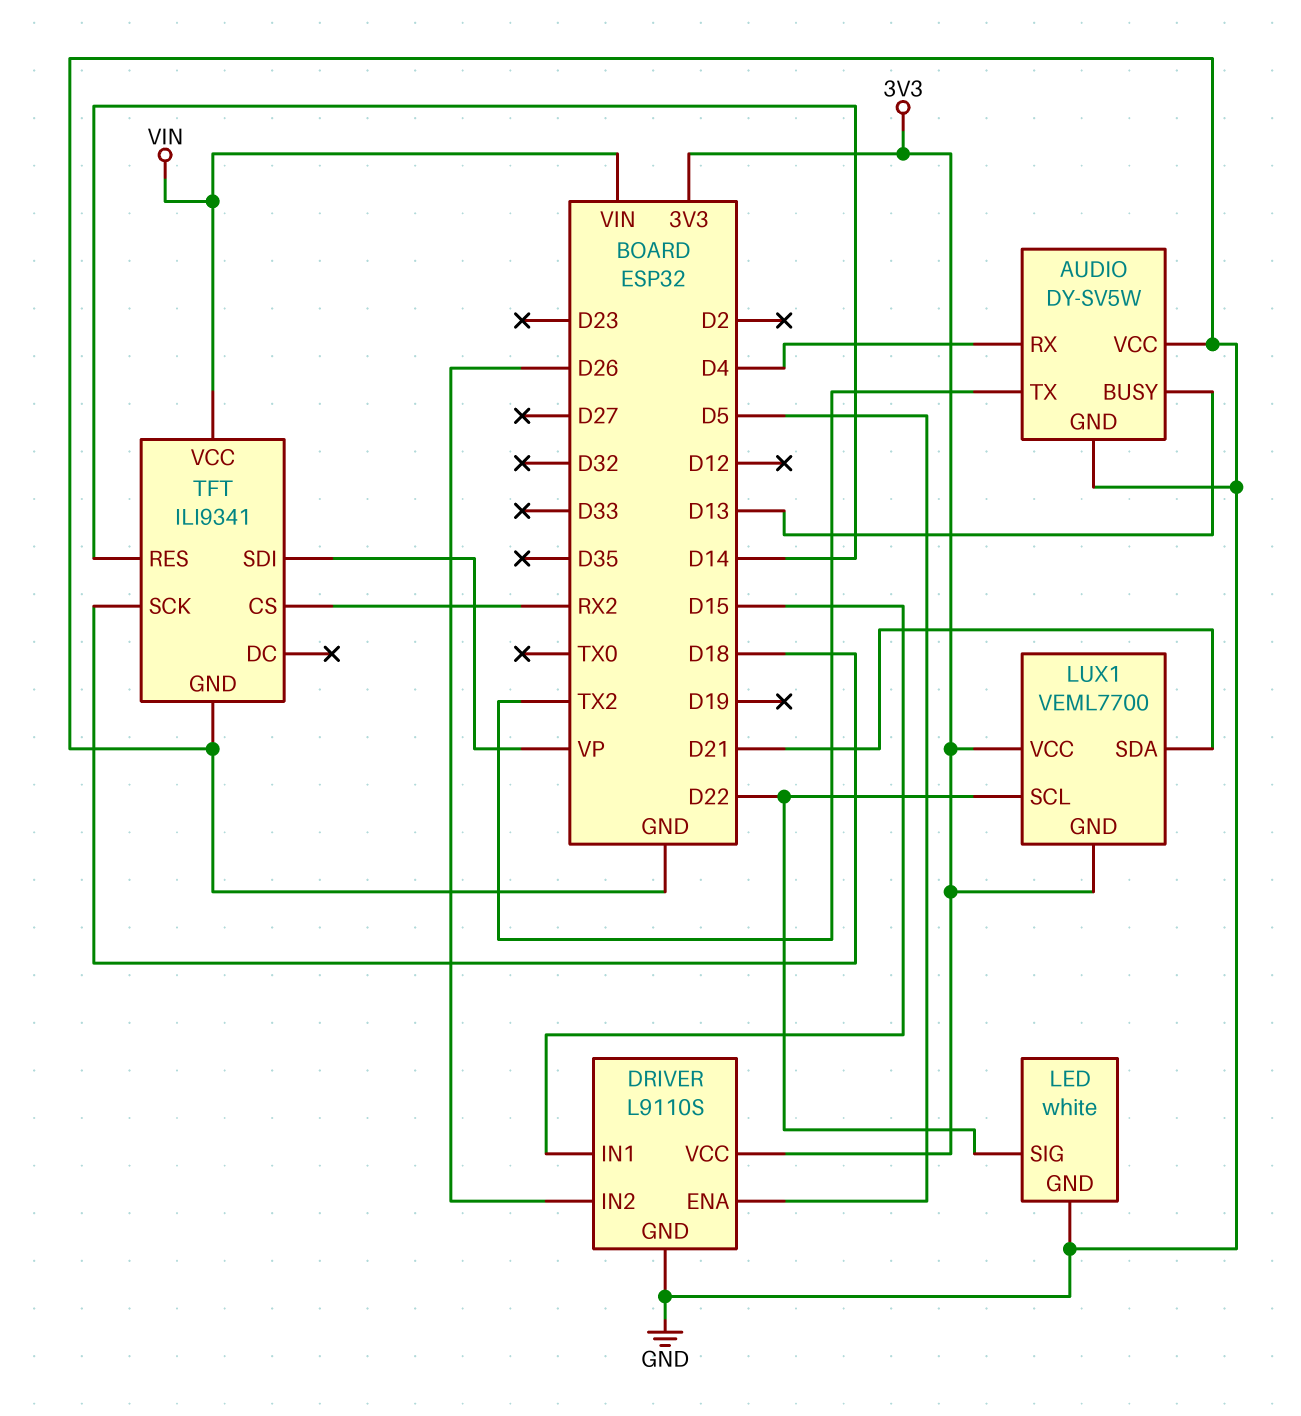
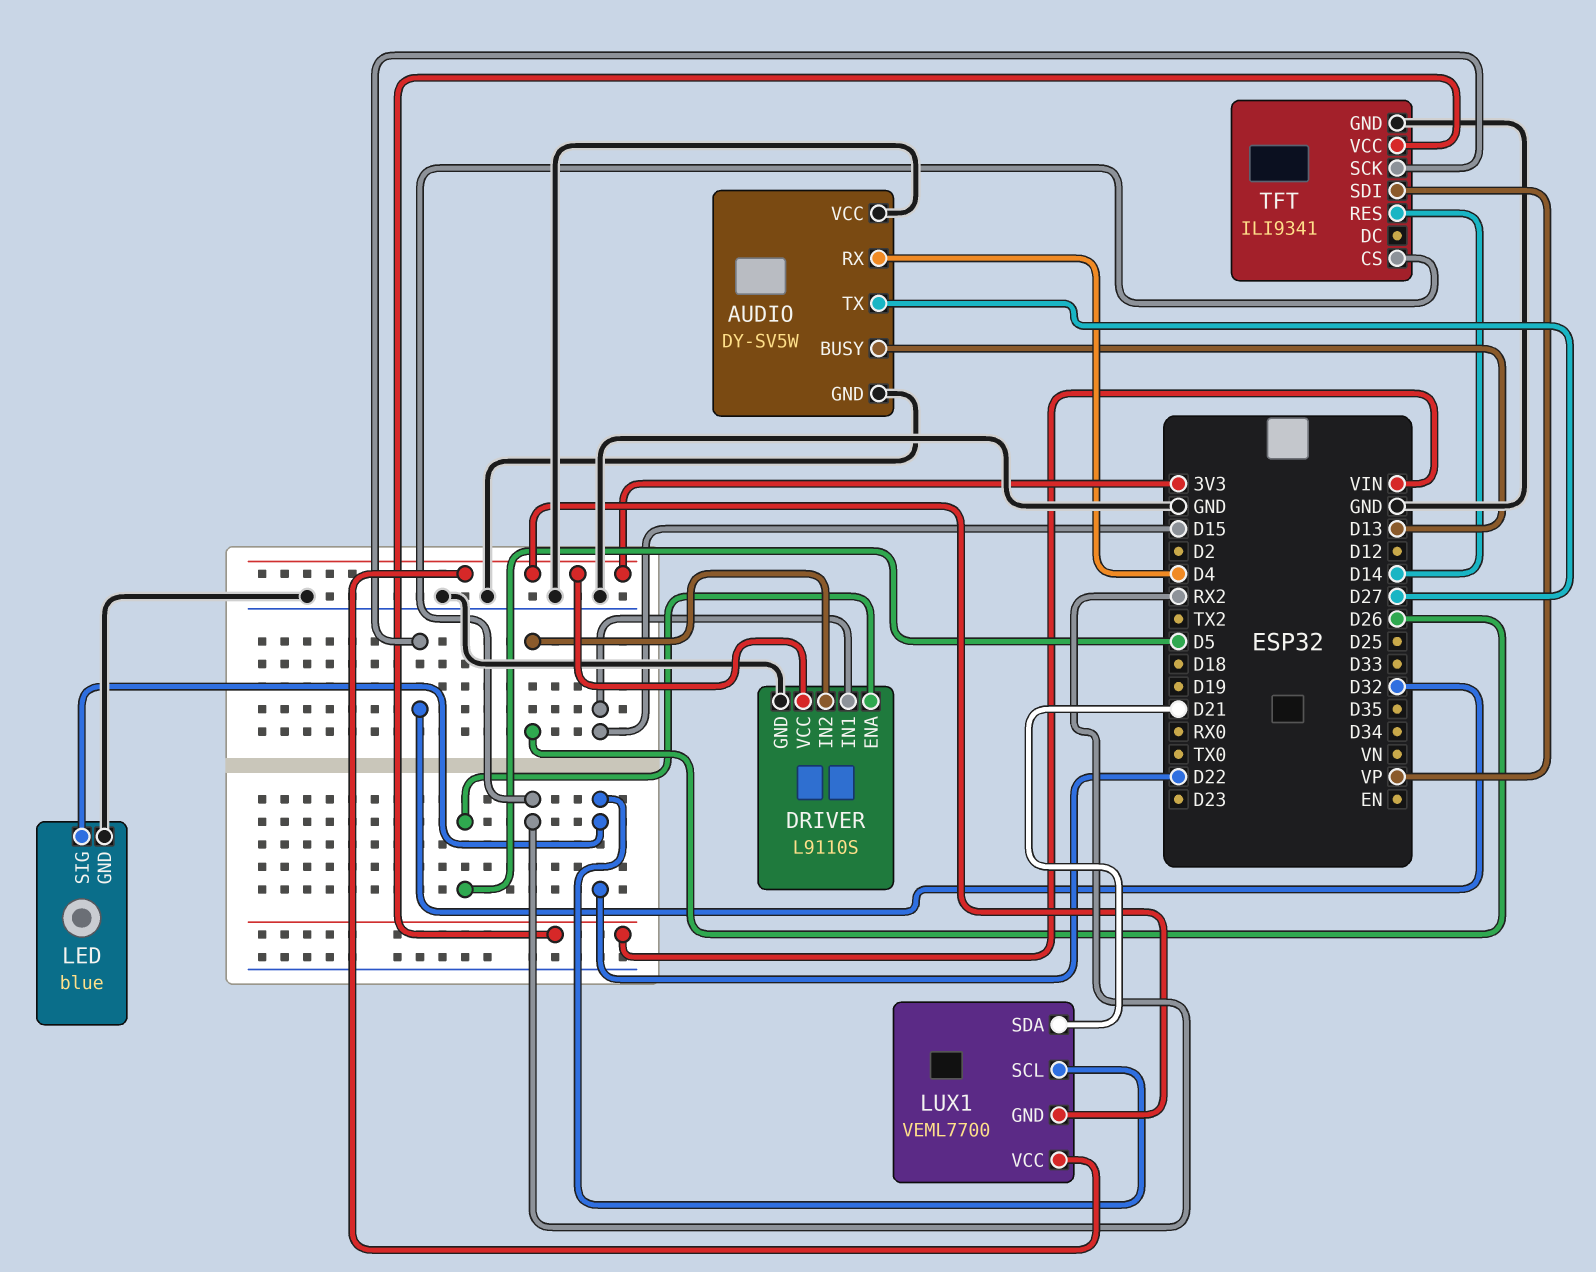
AUDIO pin TX: TX2 -> D27
LED: white -> blue
TFT pin SCK: D18 -> D32

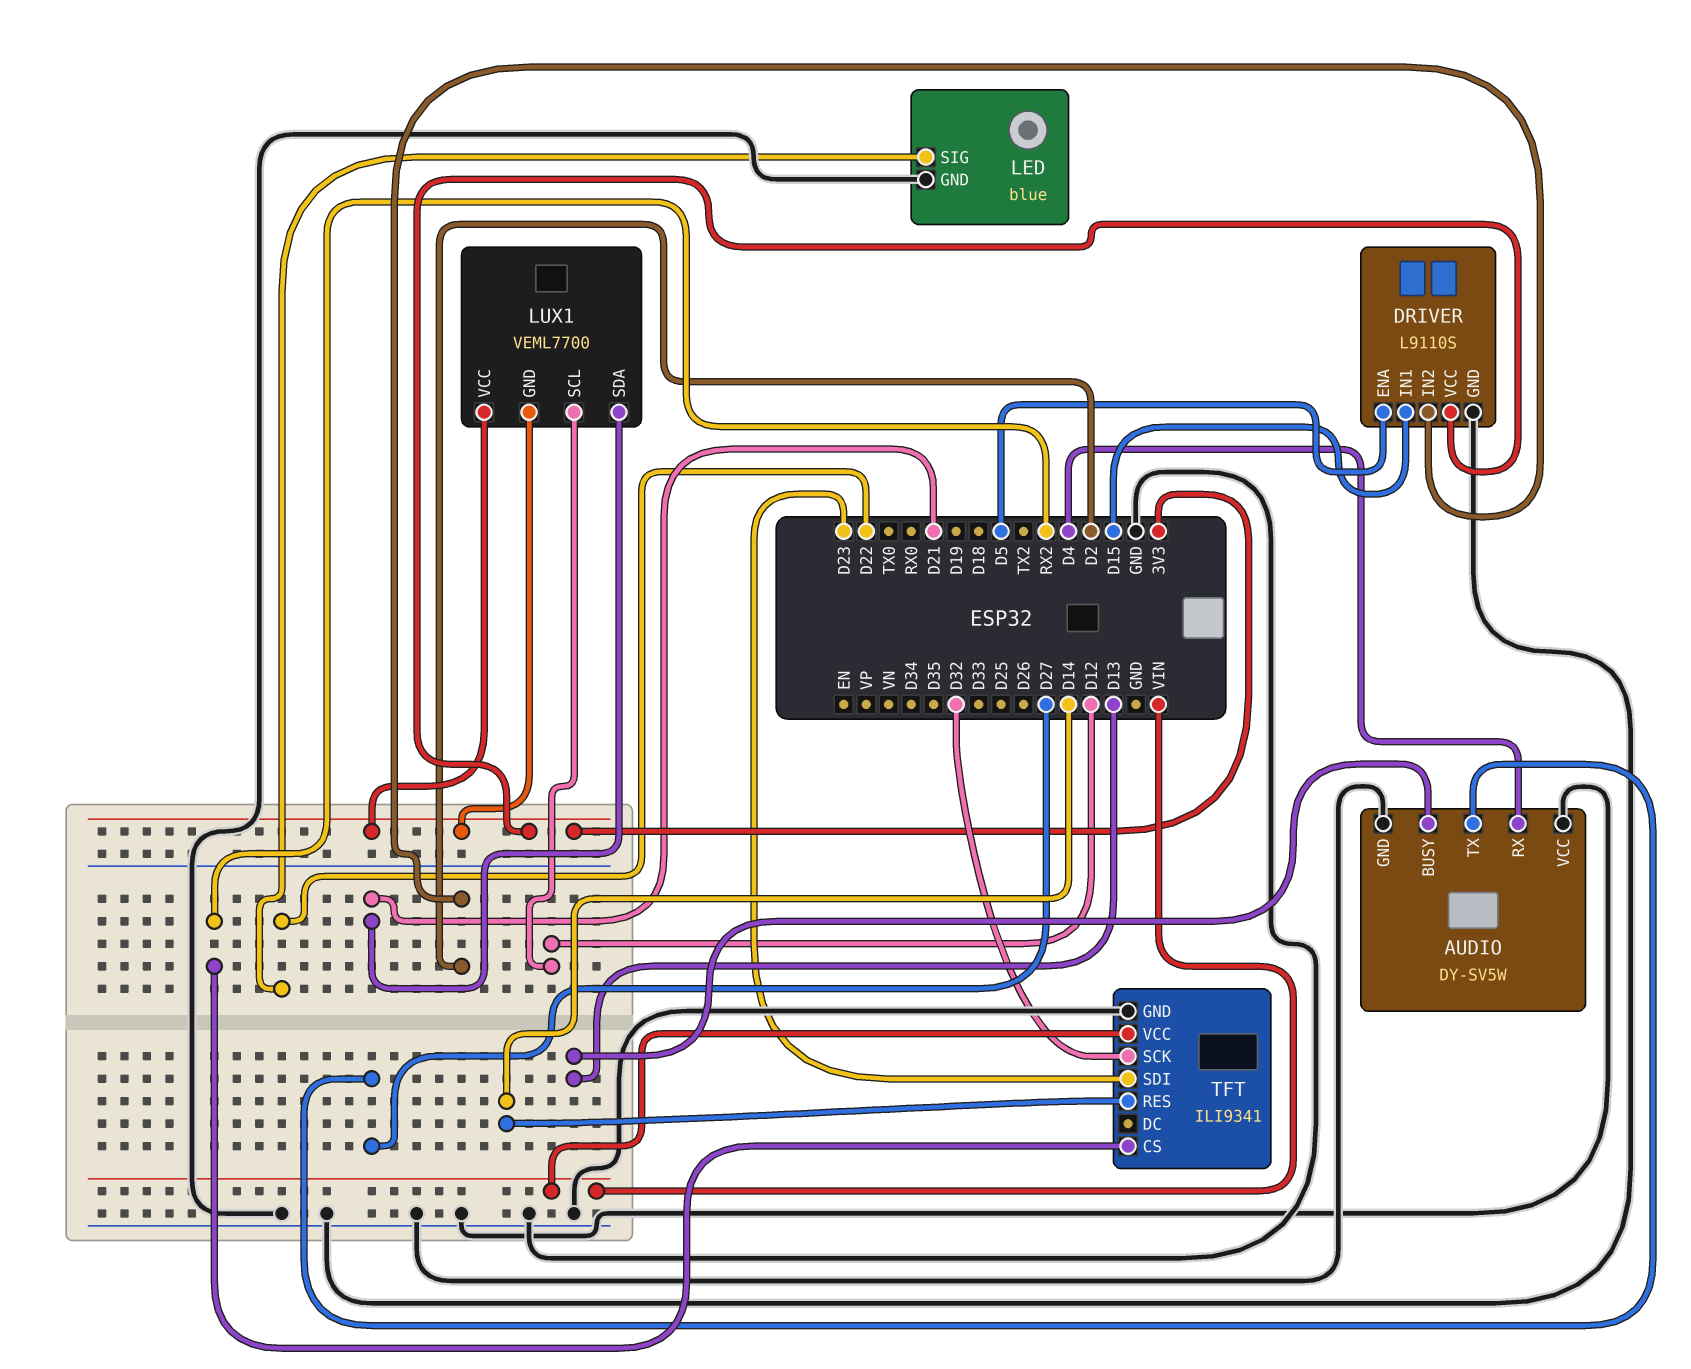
DRIVER pin IN2: D26 -> D2
LUX1 pin SCL: D22 -> D12
TFT pin SDI: VP -> D23

